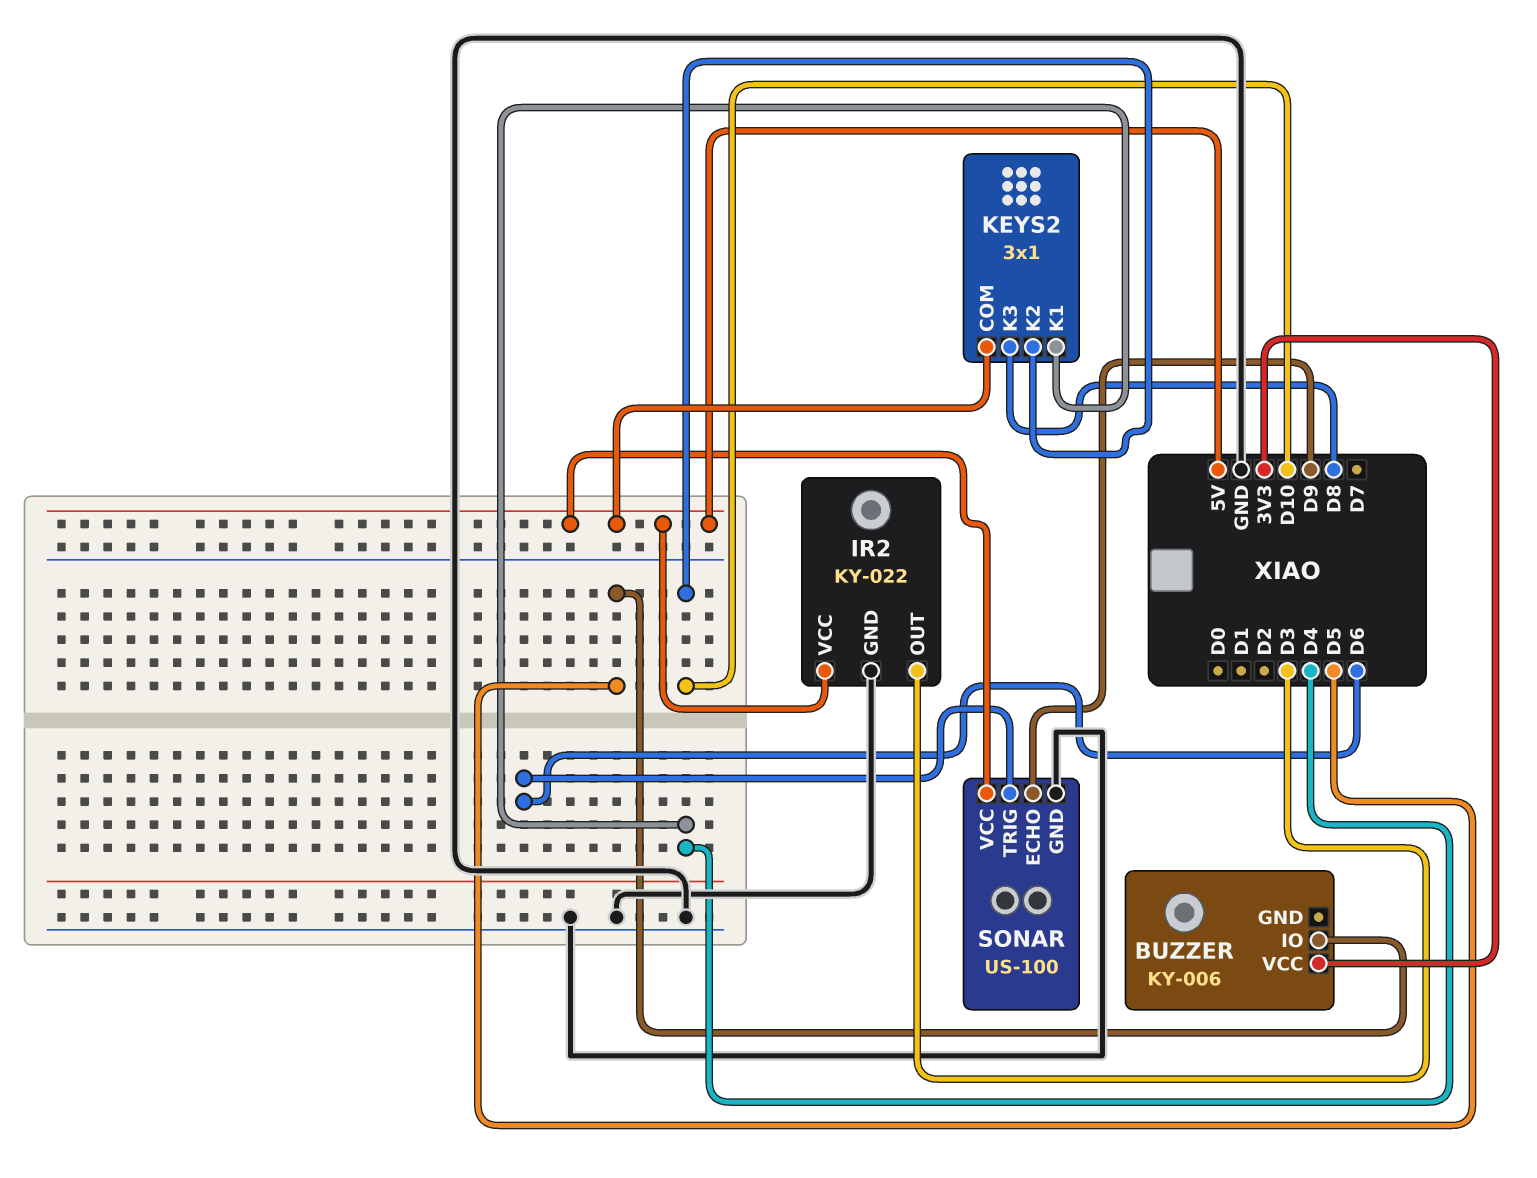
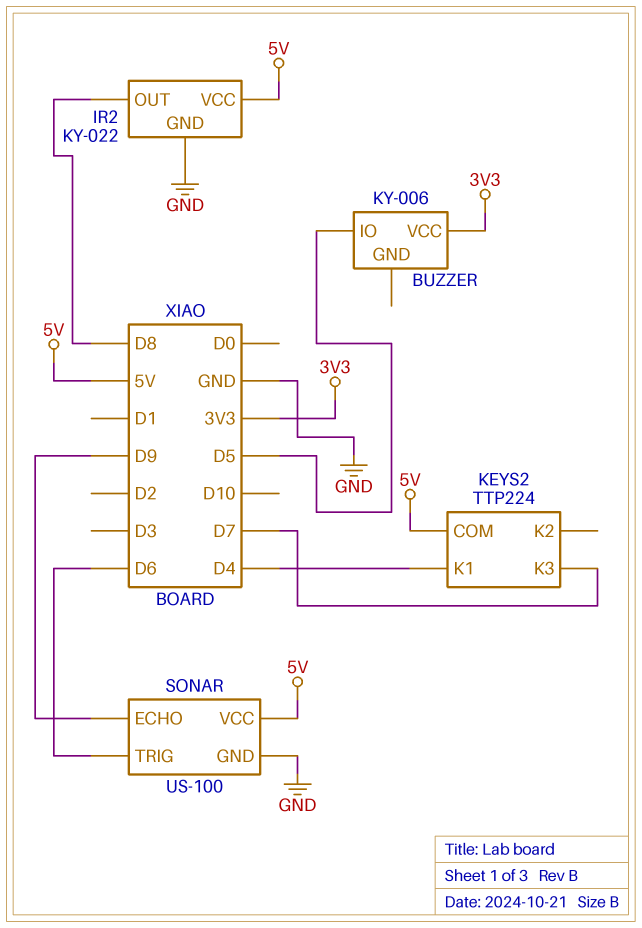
IR2 pin OUT: D3 -> D8
KEYS2: 3x1 -> TTP224
KEYS2 pin K2: D10 -> none
KEYS2 pin K3: D8 -> D7

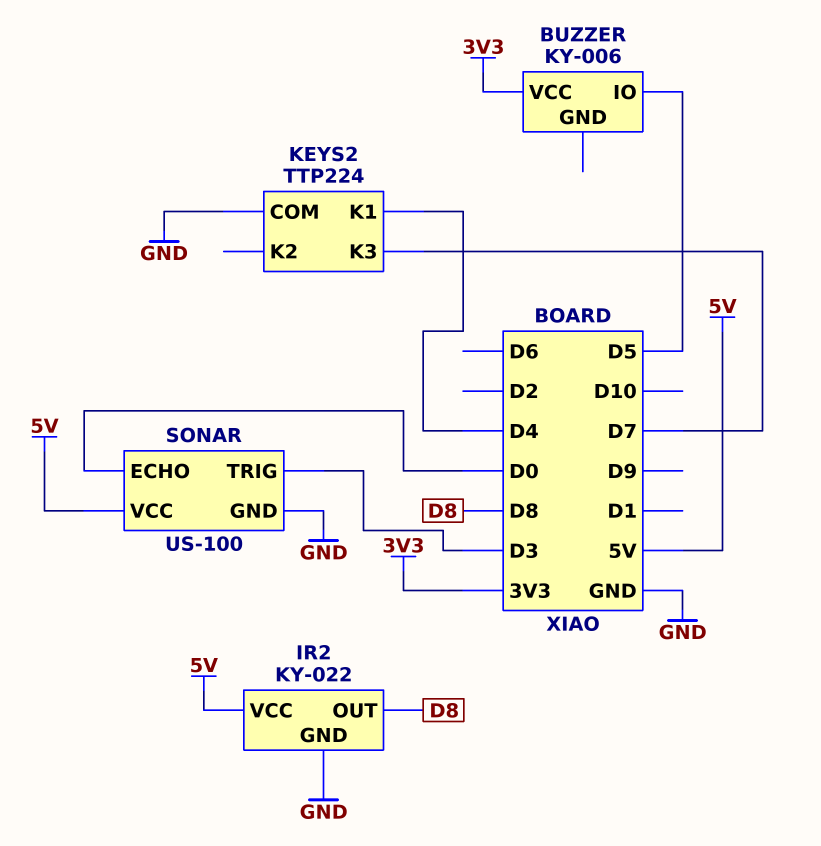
KEYS2 pin COM: 5V -> GND
SONAR pin ECHO: D9 -> D0
SONAR pin TRIG: D6 -> D3

